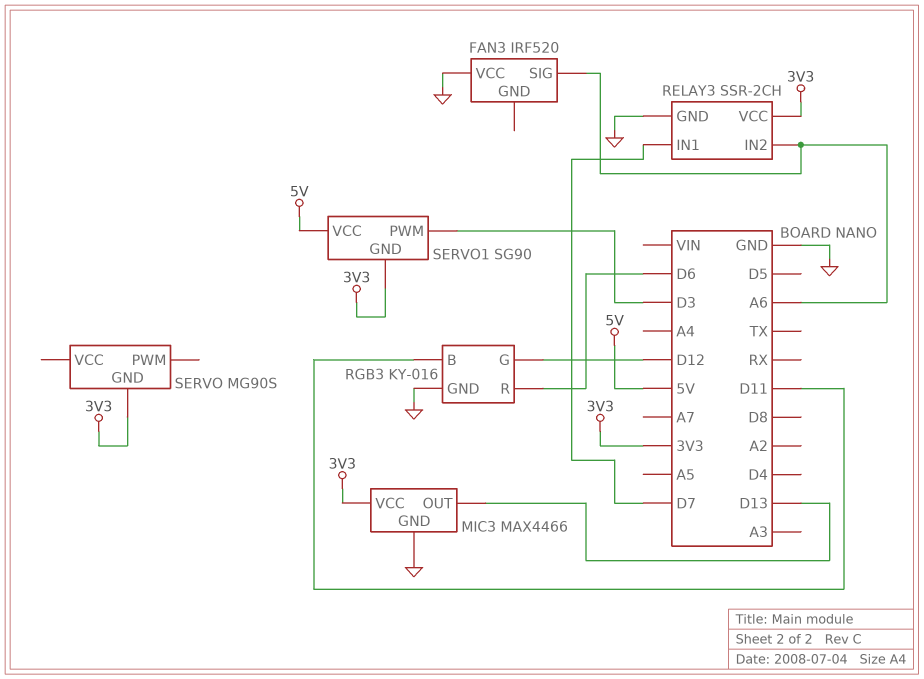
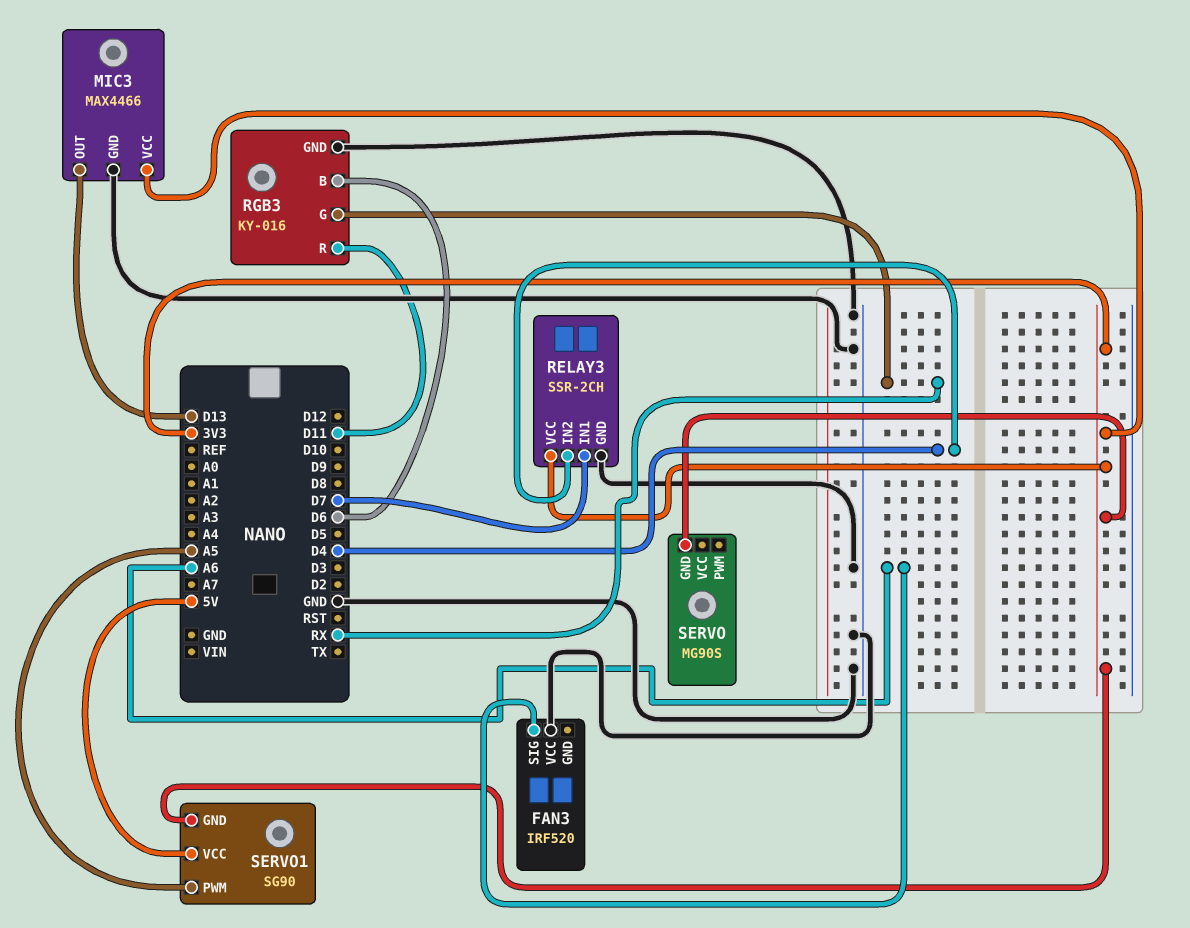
RELAY3 pin IN2: A6 -> D4
RGB3 pin B: D11 -> D6
RGB3 pin G: D12 -> RX
RGB3 pin R: D6 -> D11
SERVO1 pin PWM: D3 -> A5

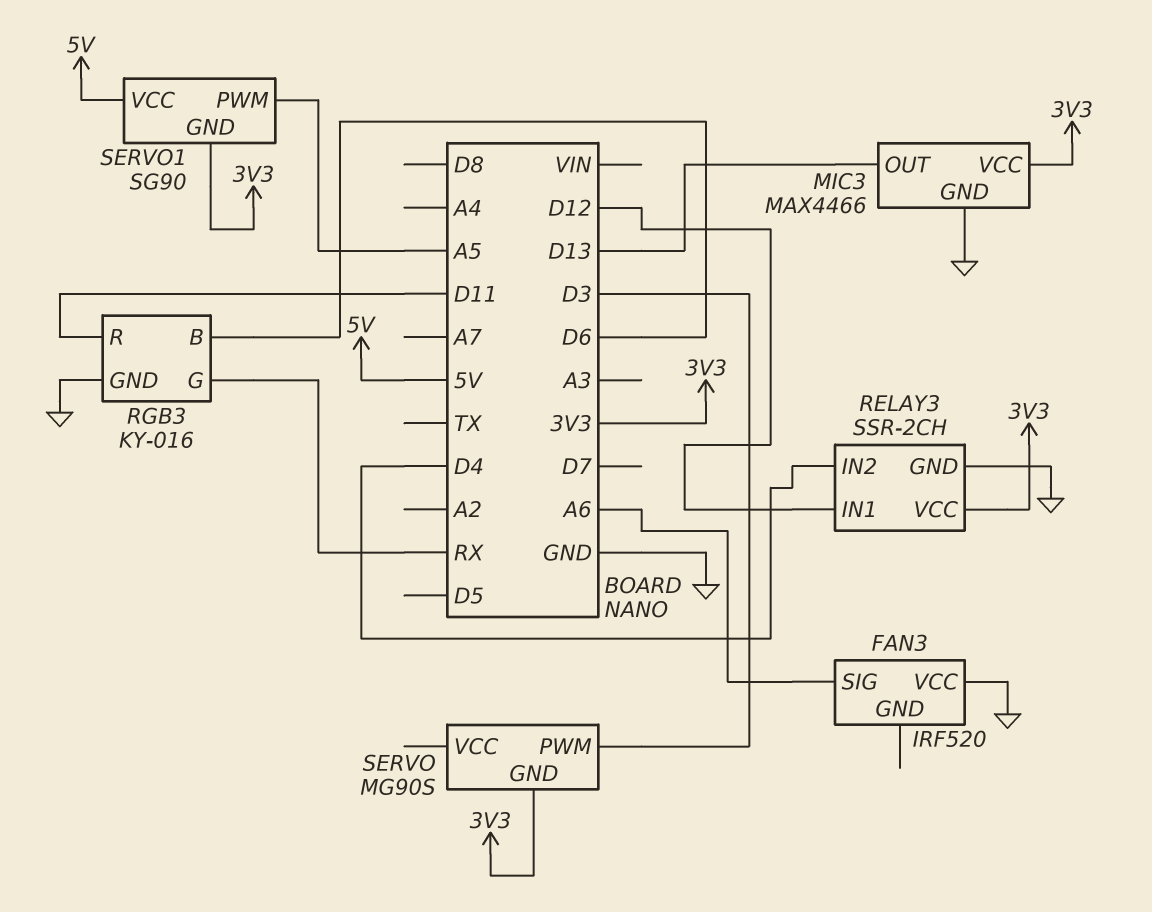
RELAY3 pin IN1: D7 -> D12
SERVO pin PWM: none -> D3

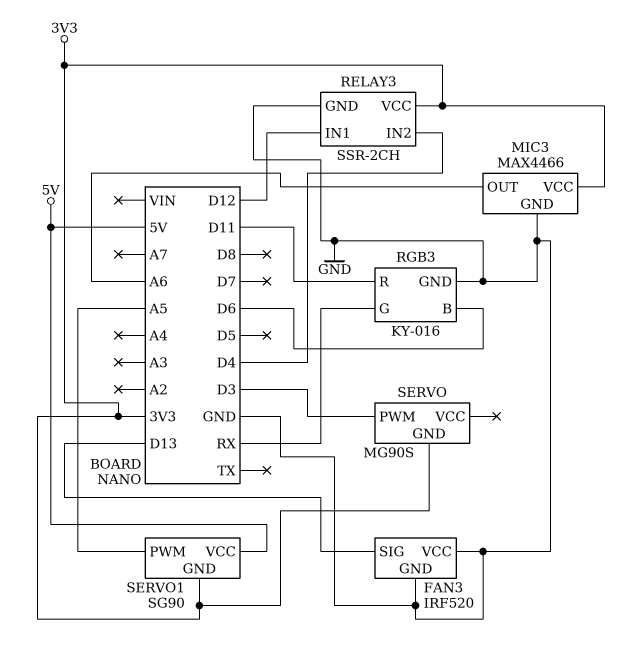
FAN3 pin GND: none -> GND
FAN3 pin SIG: A6 -> D13
MIC3 pin OUT: D13 -> A6

